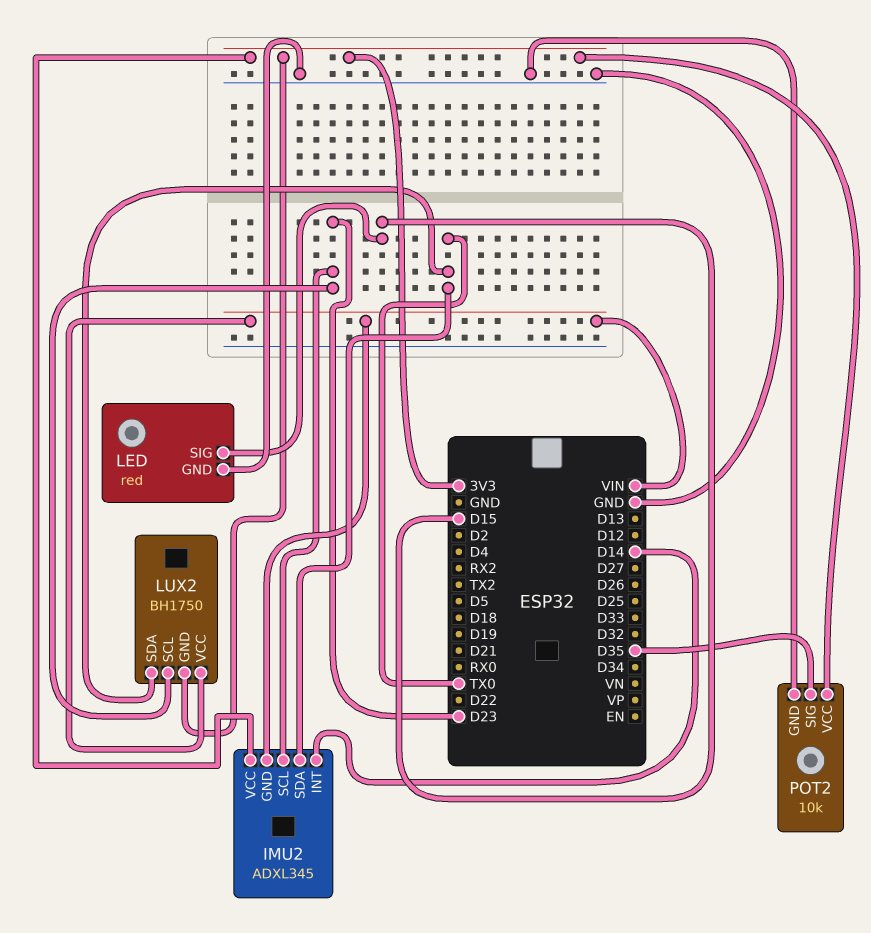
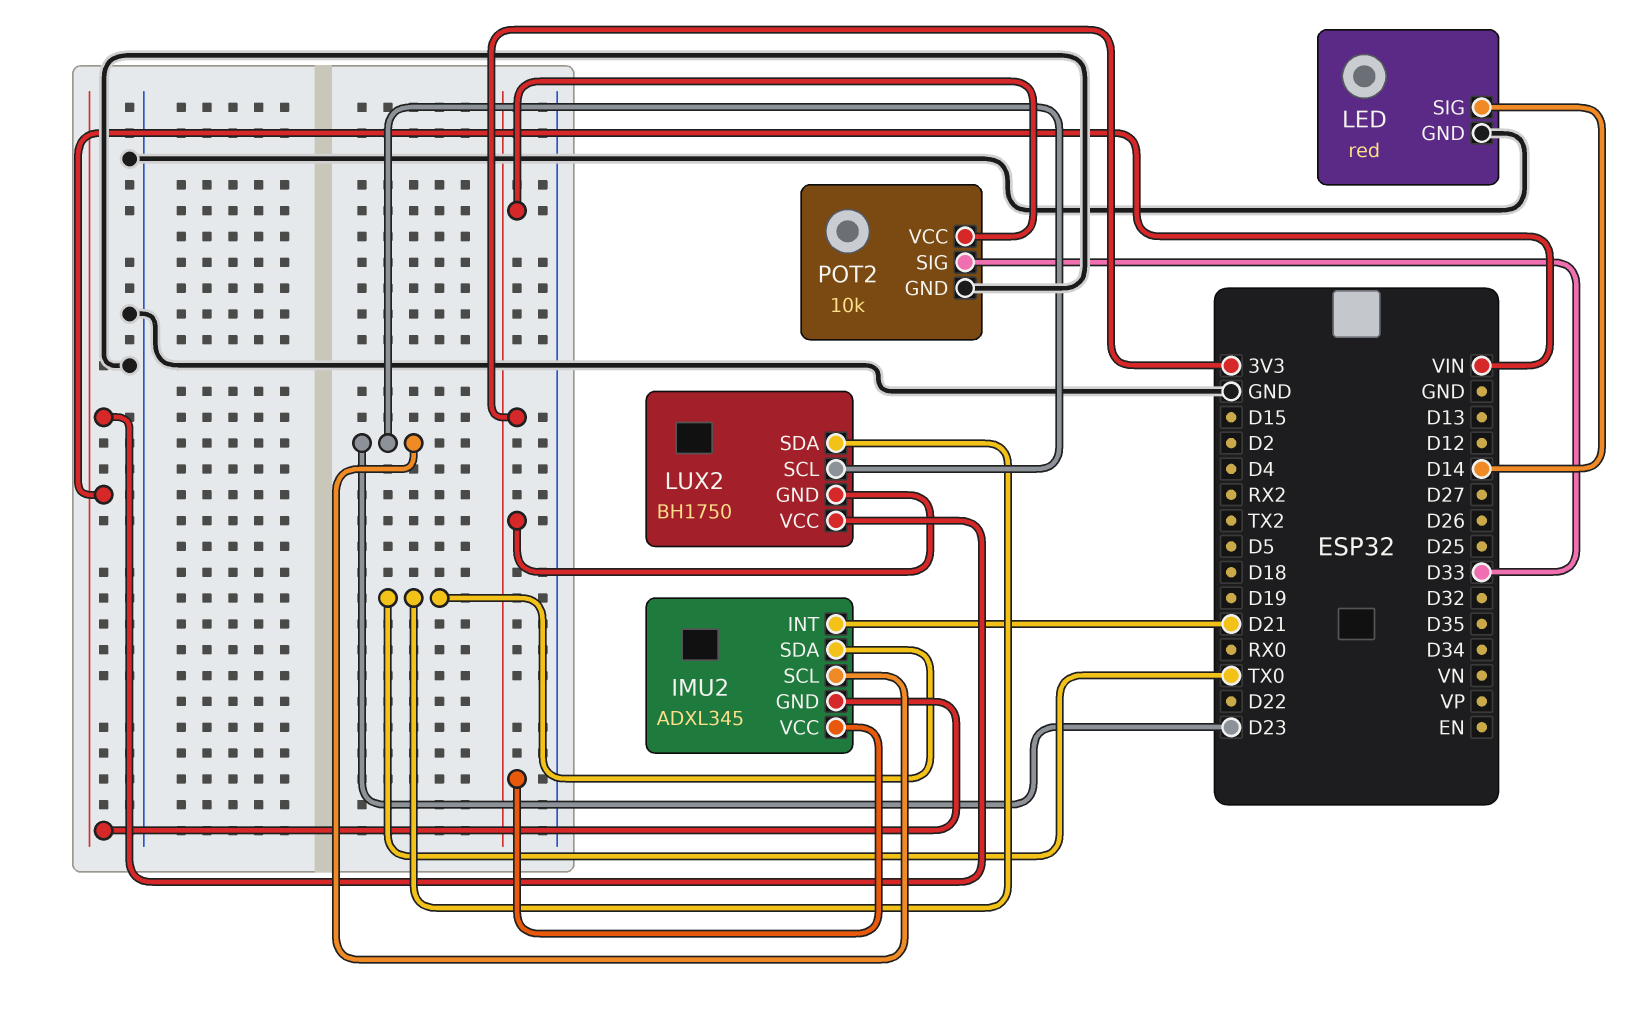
IMU2 pin INT: D14 -> D21
LED pin SIG: D15 -> D14
POT2 pin SIG: D35 -> D33

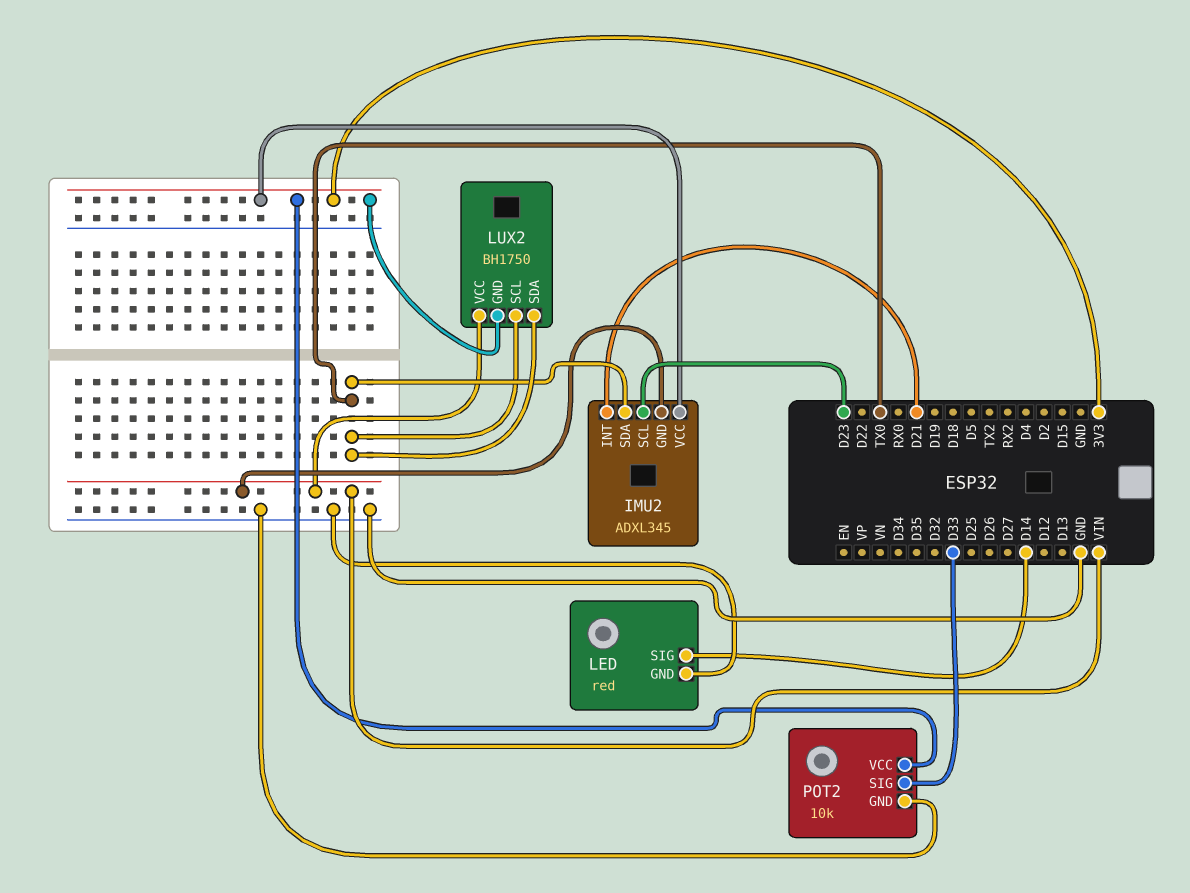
LUX2 pin SCL: D23 -> TX0

